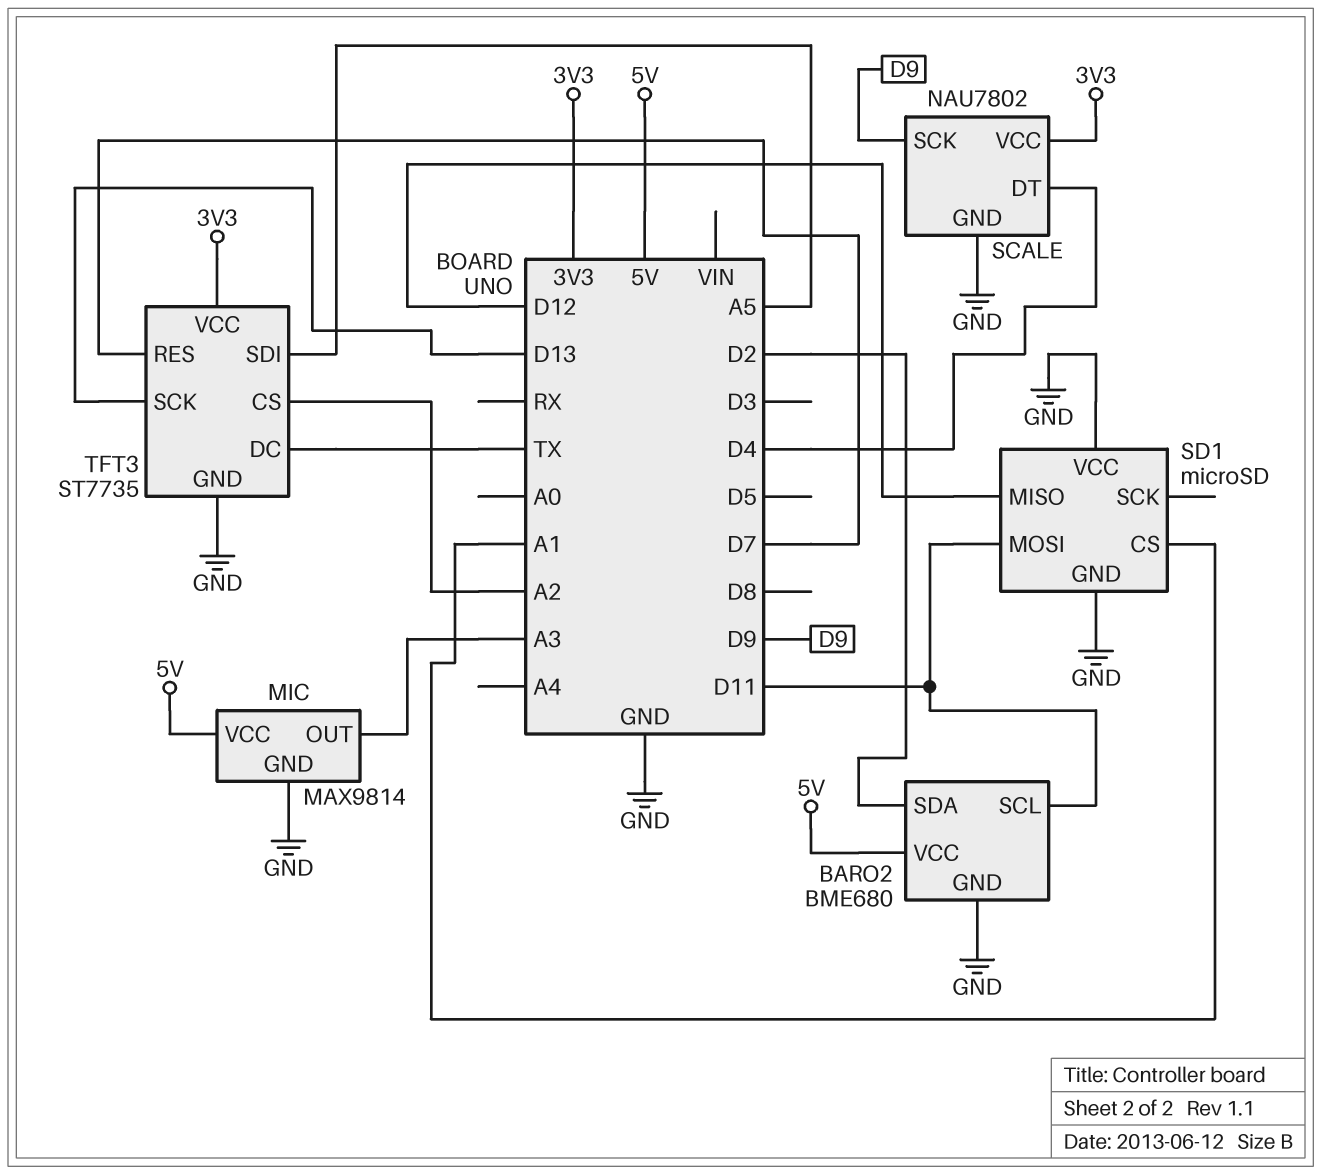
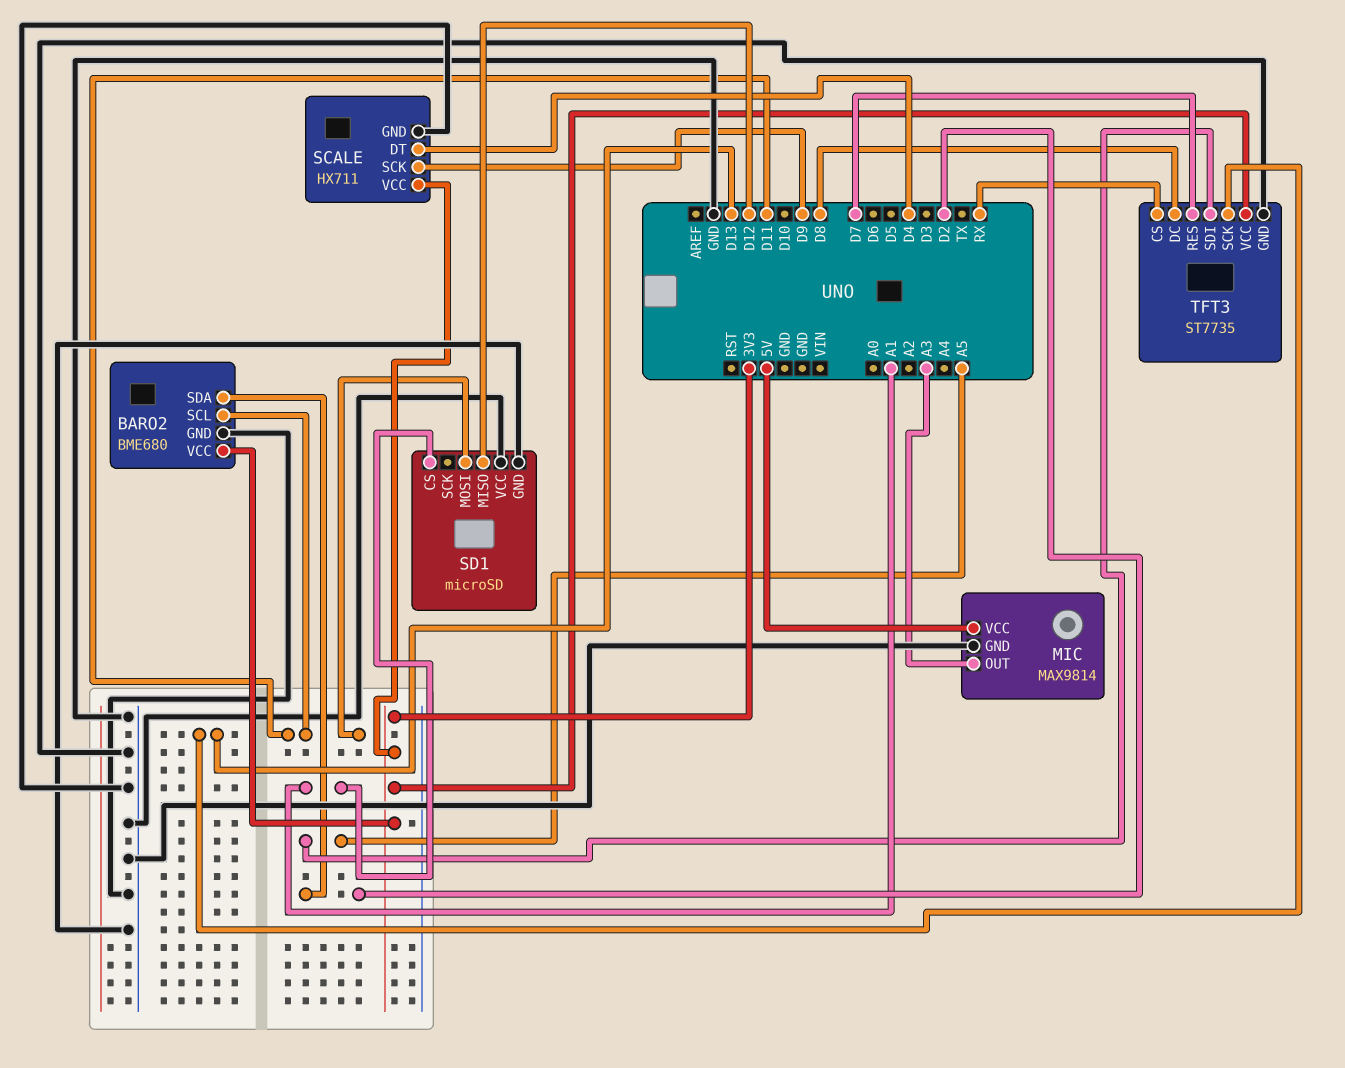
BARO2 pin VCC: 5V -> 3V3
SCALE: NAU7802 -> HX711
TFT3 pin CS: A2 -> RX
TFT3 pin DC: TX -> D8

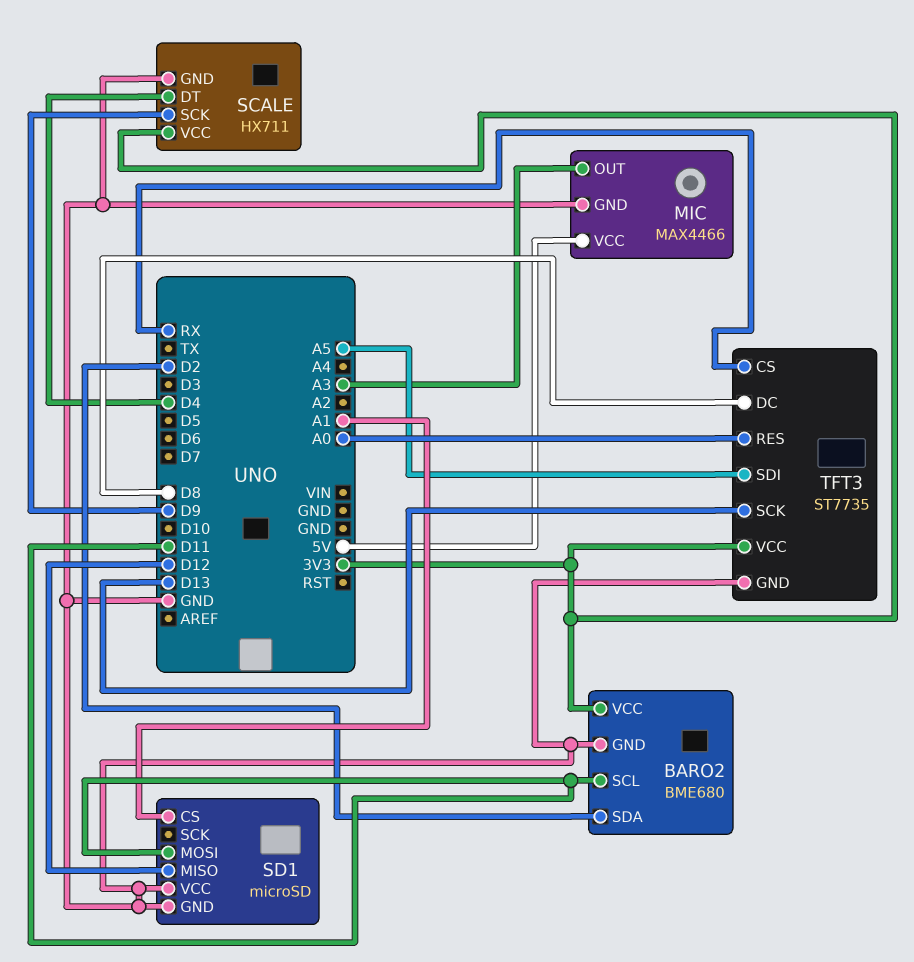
MIC: MAX9814 -> MAX4466
TFT3 pin RES: D7 -> A0

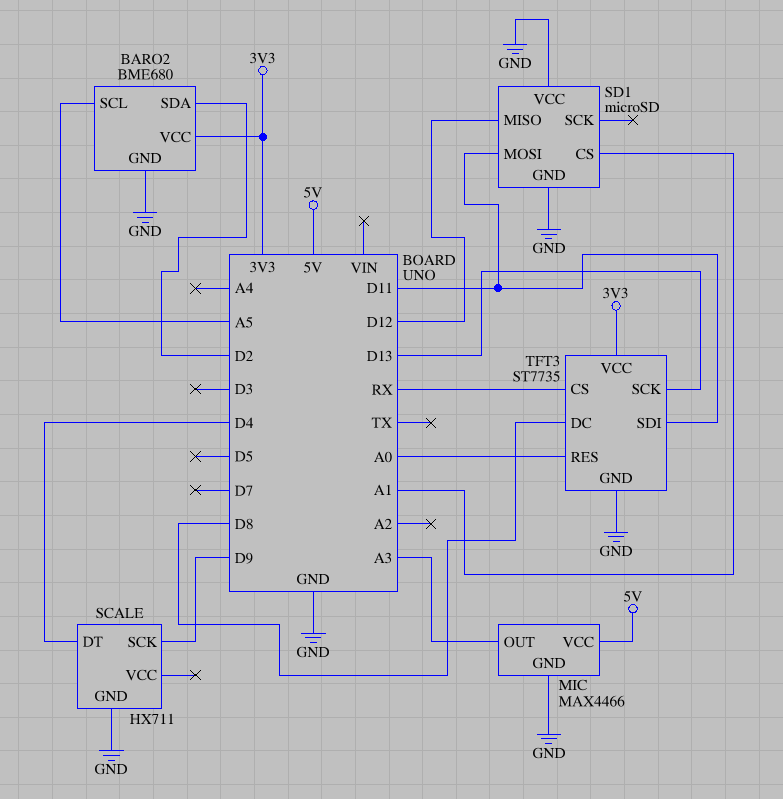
BARO2 pin SCL: D11 -> A5
SCALE pin VCC: 3V3 -> none
TFT3 pin SDI: A5 -> D11

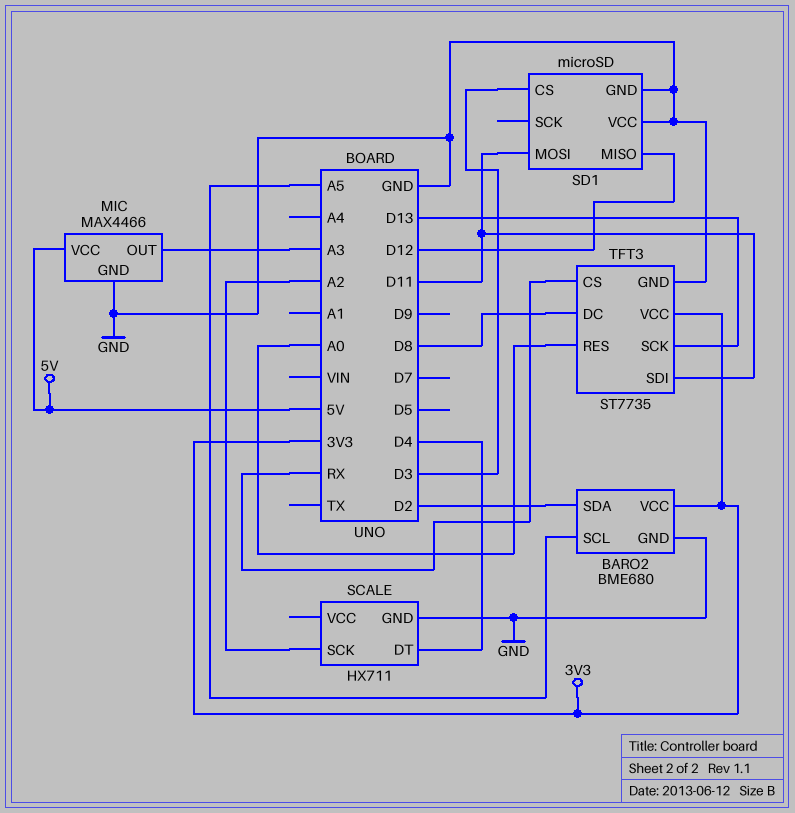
SCALE pin SCK: D9 -> A2
SD1 pin CS: A1 -> D3

